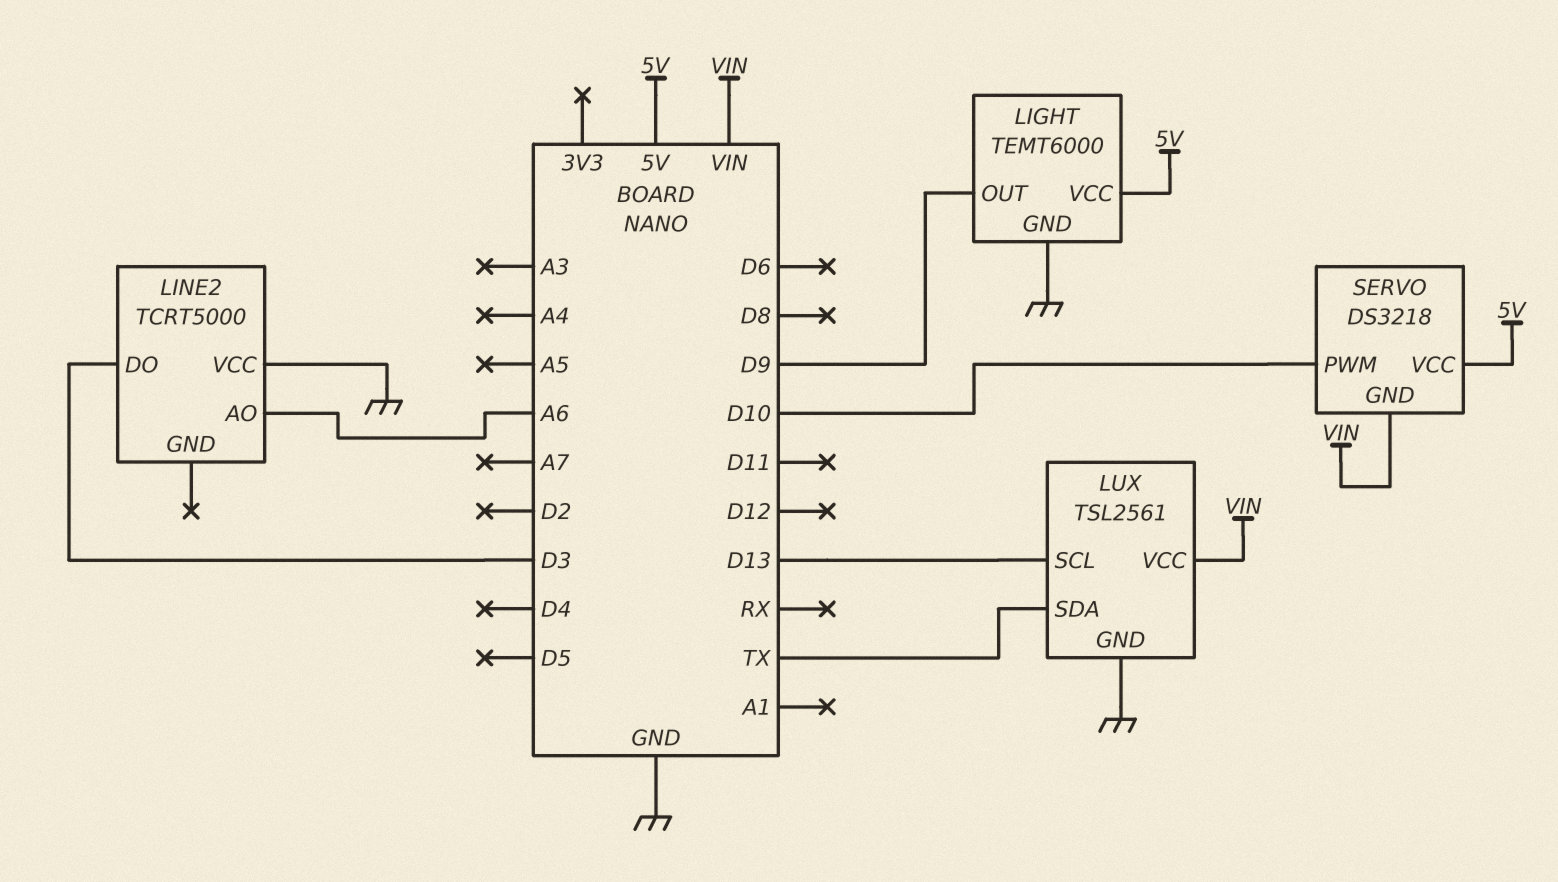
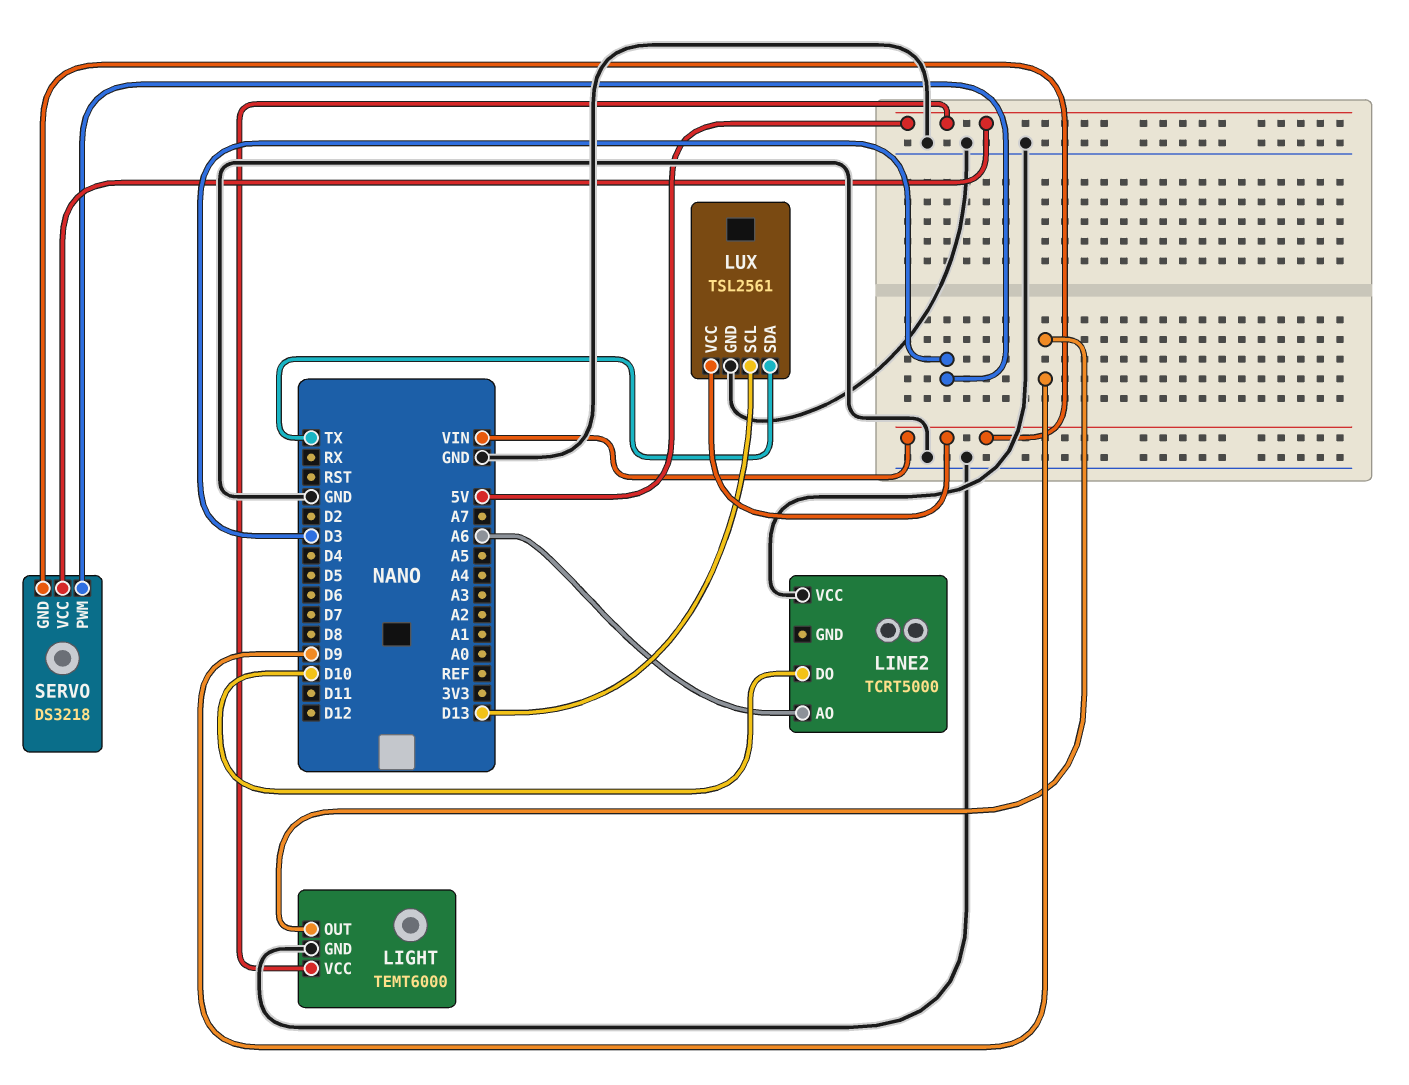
LINE2 pin DO: D3 -> D10
SERVO pin PWM: D10 -> D3

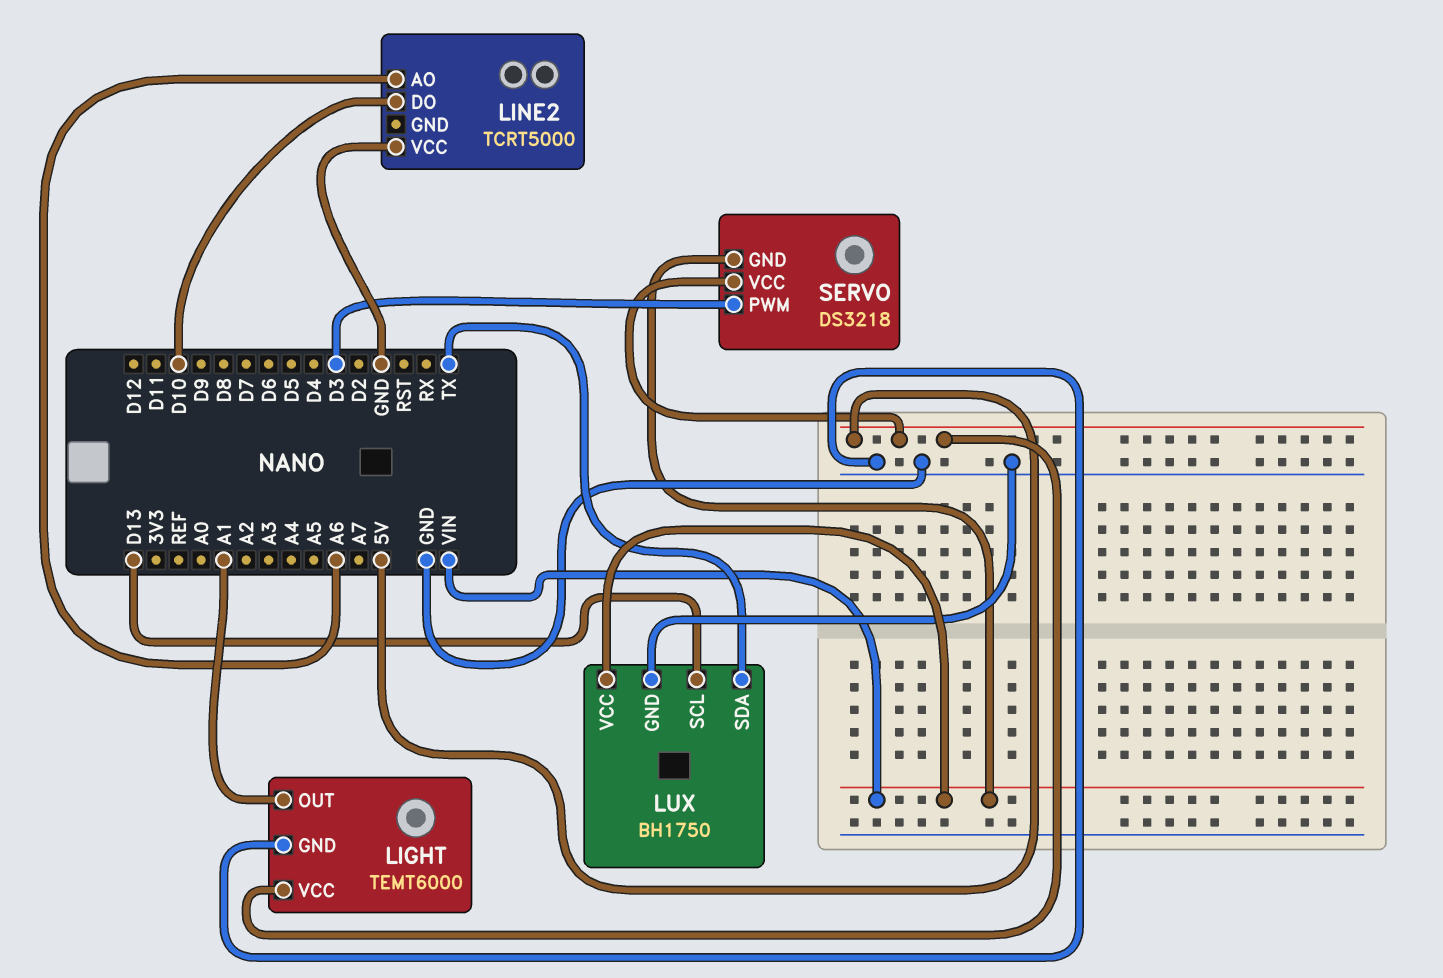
LIGHT pin OUT: D9 -> A1
LUX: TSL2561 -> BH1750

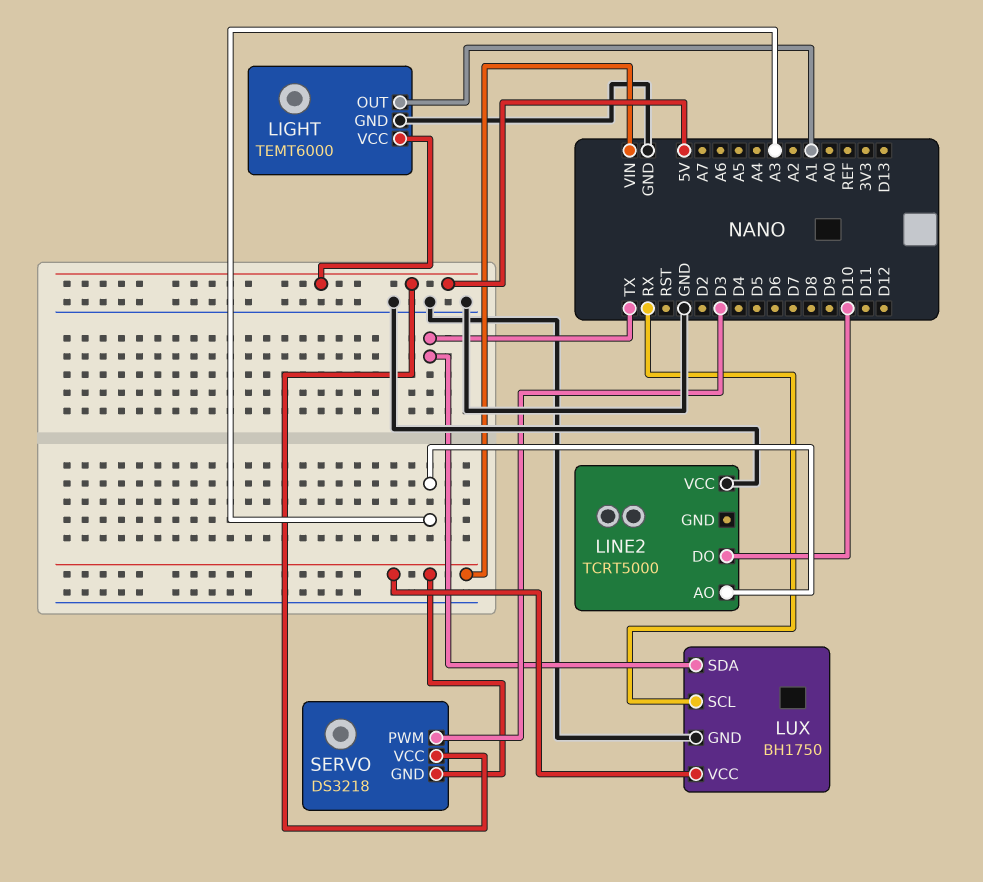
LINE2 pin AO: A6 -> A3
LUX pin SCL: D13 -> RX

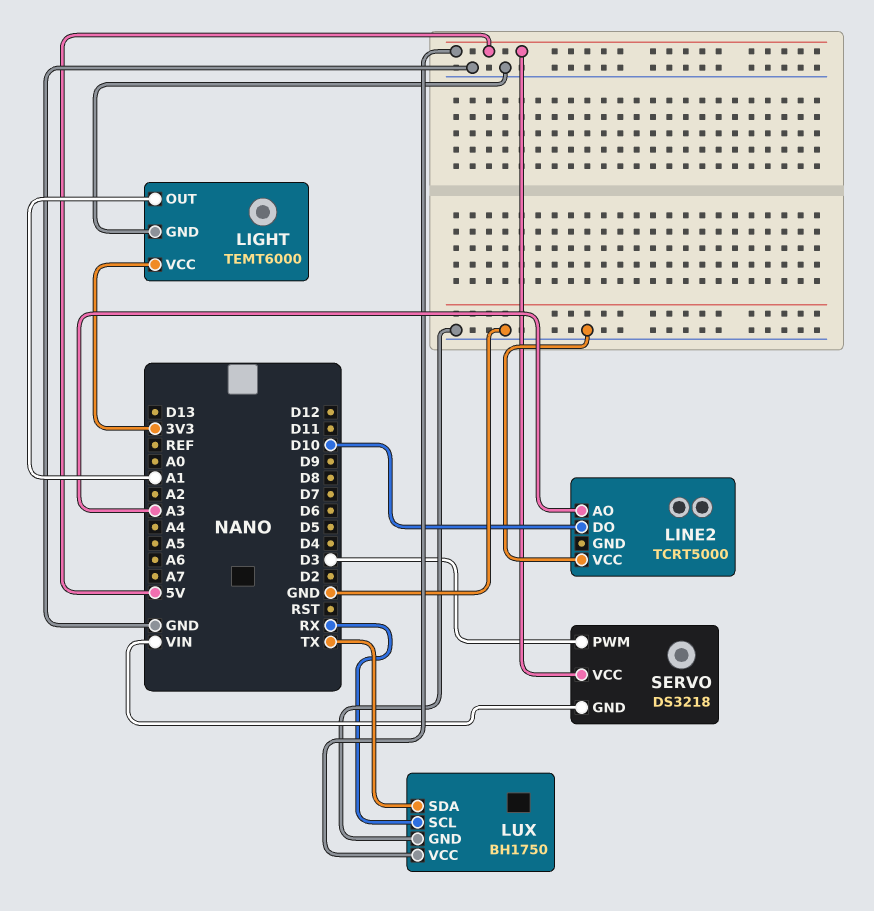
LIGHT pin VCC: 5V -> 3V3
LUX pin VCC: VIN -> 5V

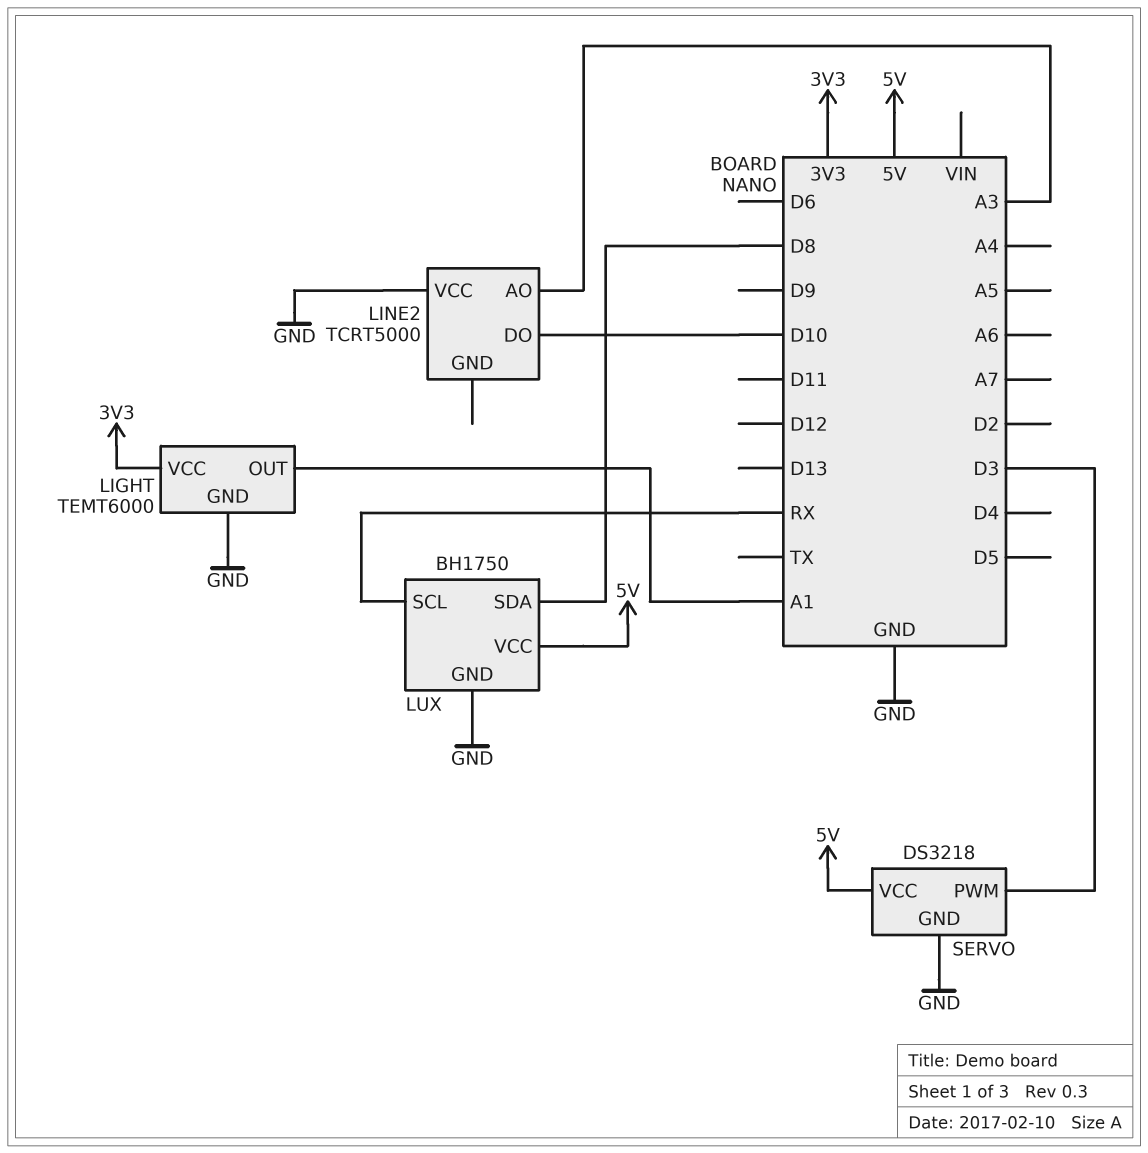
LUX pin SDA: TX -> D8
SERVO pin GND: VIN -> GND

